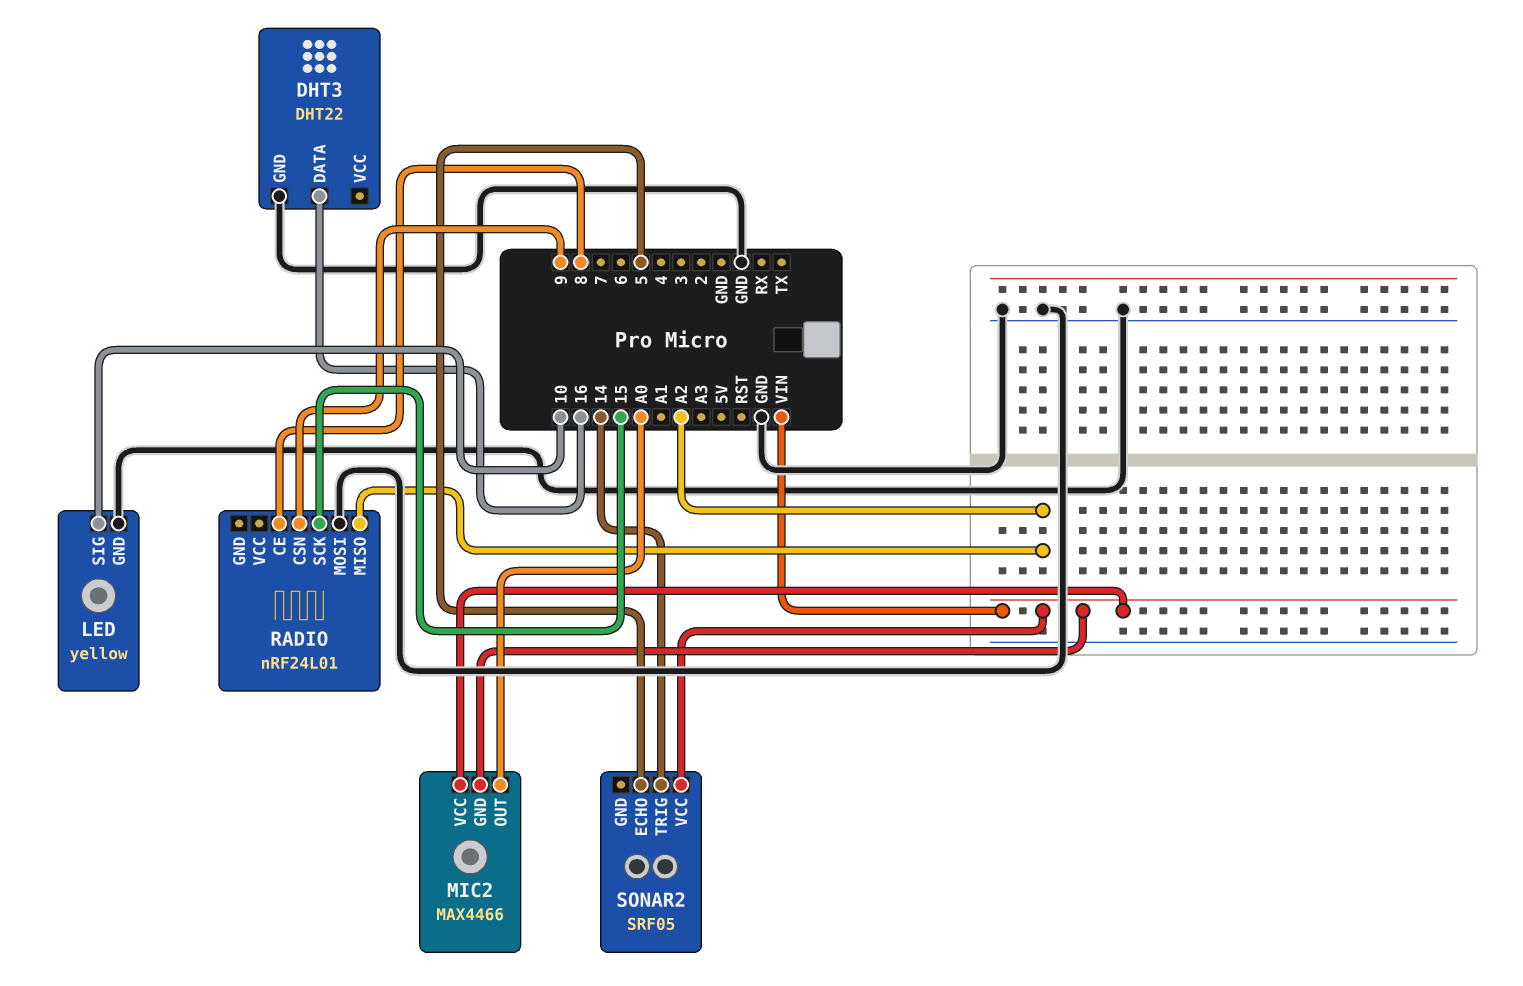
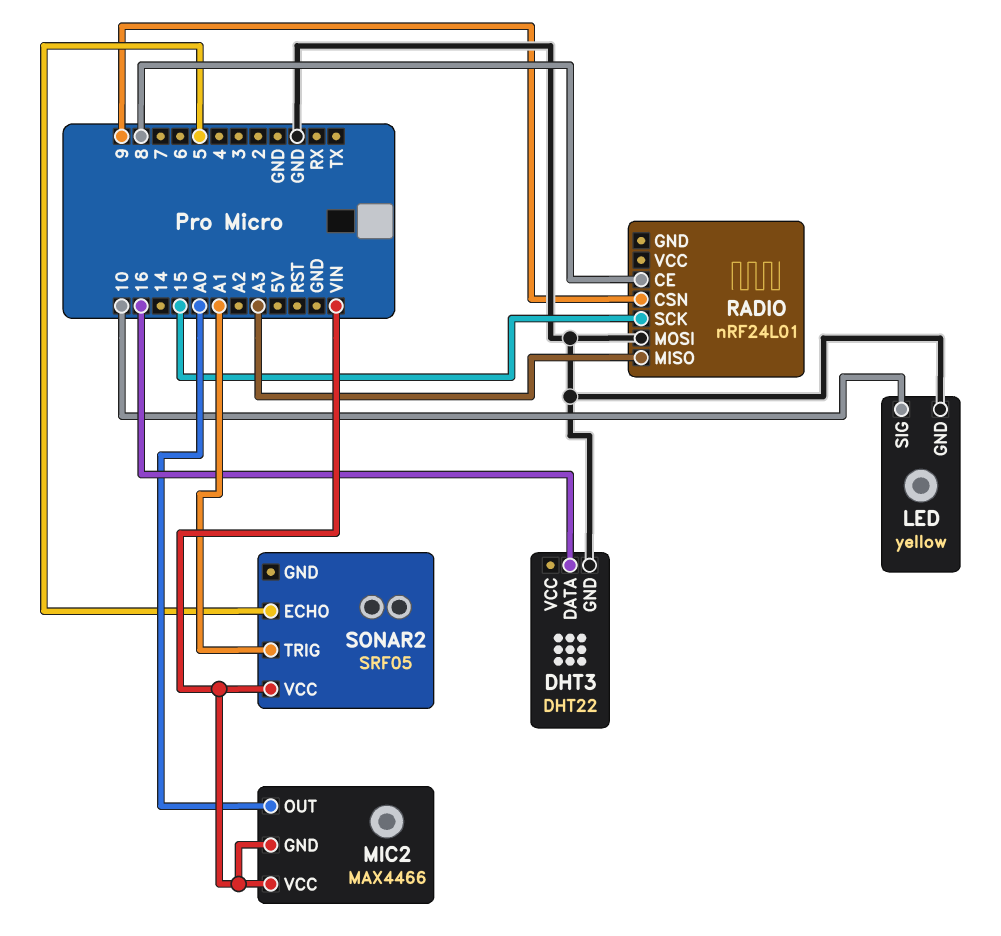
RADIO pin MISO: A2 -> A3
SONAR2 pin TRIG: 14 -> A1

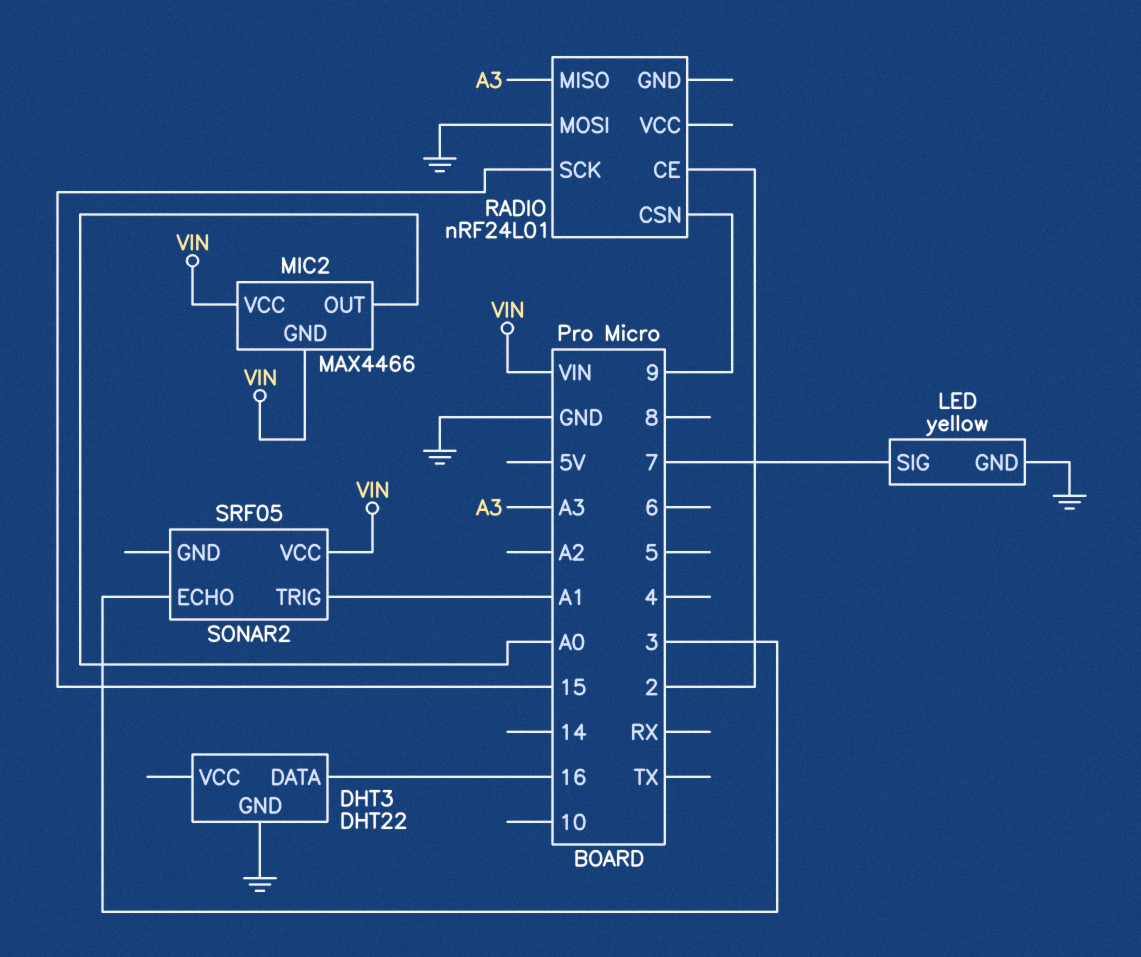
LED pin SIG: 10 -> 7
RADIO pin CE: 8 -> 2
SONAR2 pin ECHO: 5 -> 3

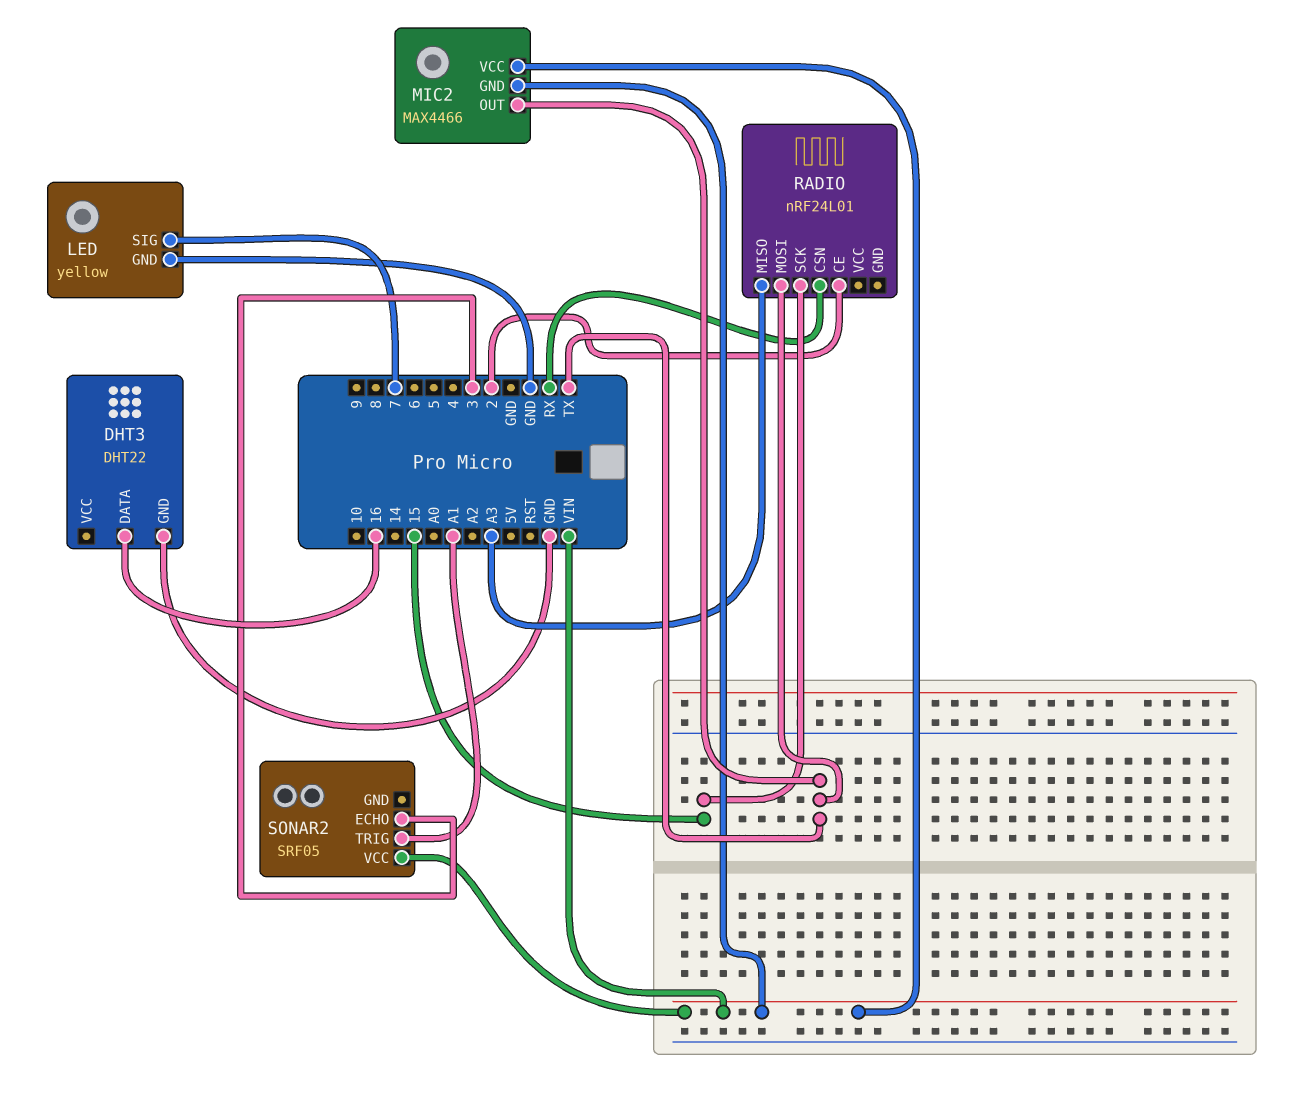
MIC2 pin OUT: A0 -> TX
RADIO pin CSN: 9 -> RX
RADIO pin MOSI: GND -> TX

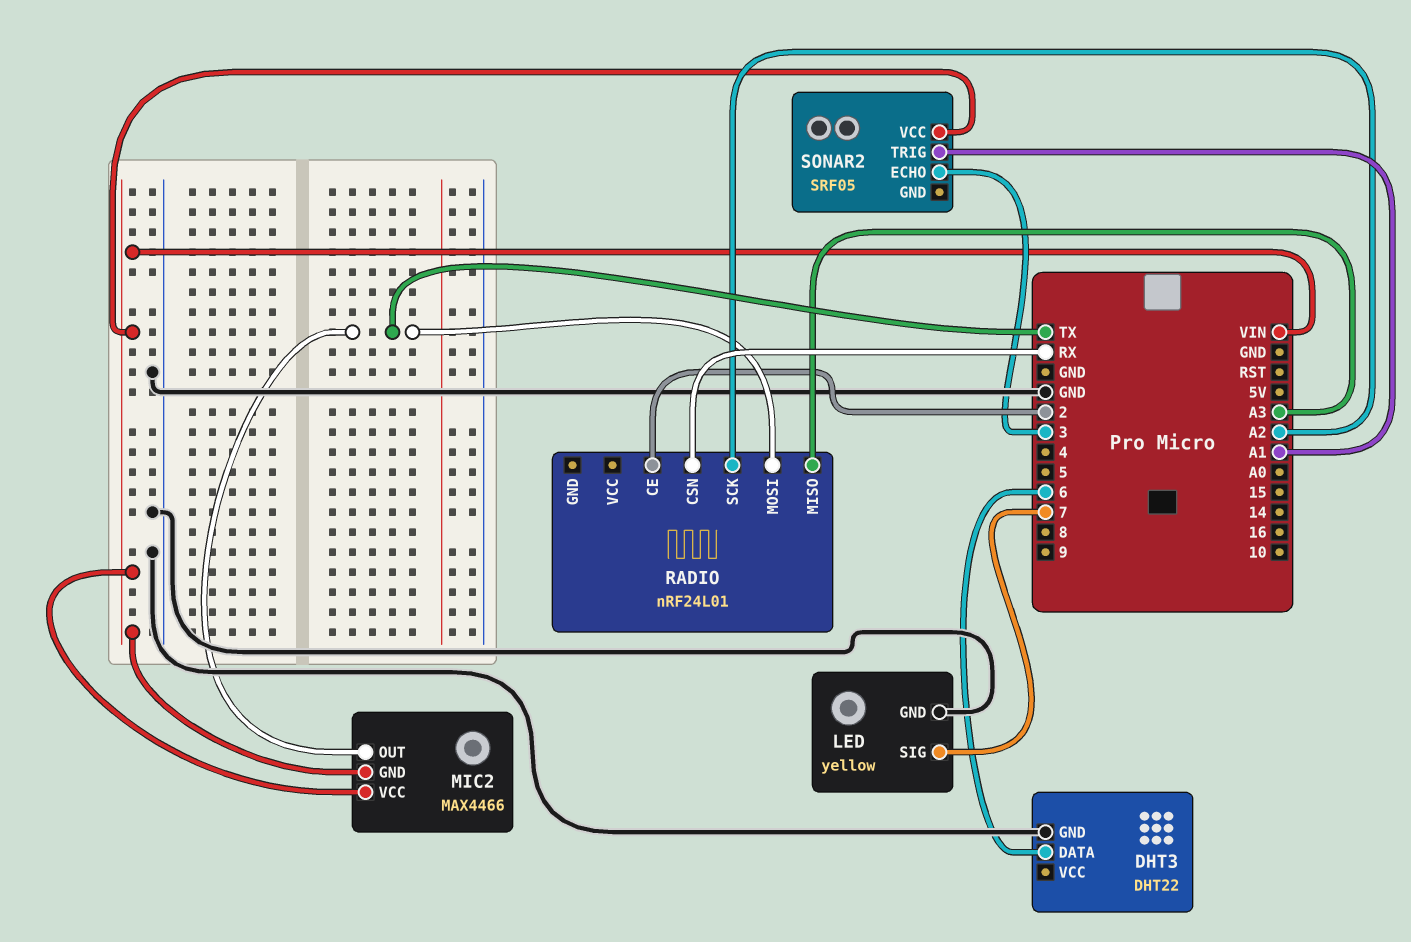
DHT3 pin DATA: 16 -> 6
RADIO pin SCK: 15 -> A2

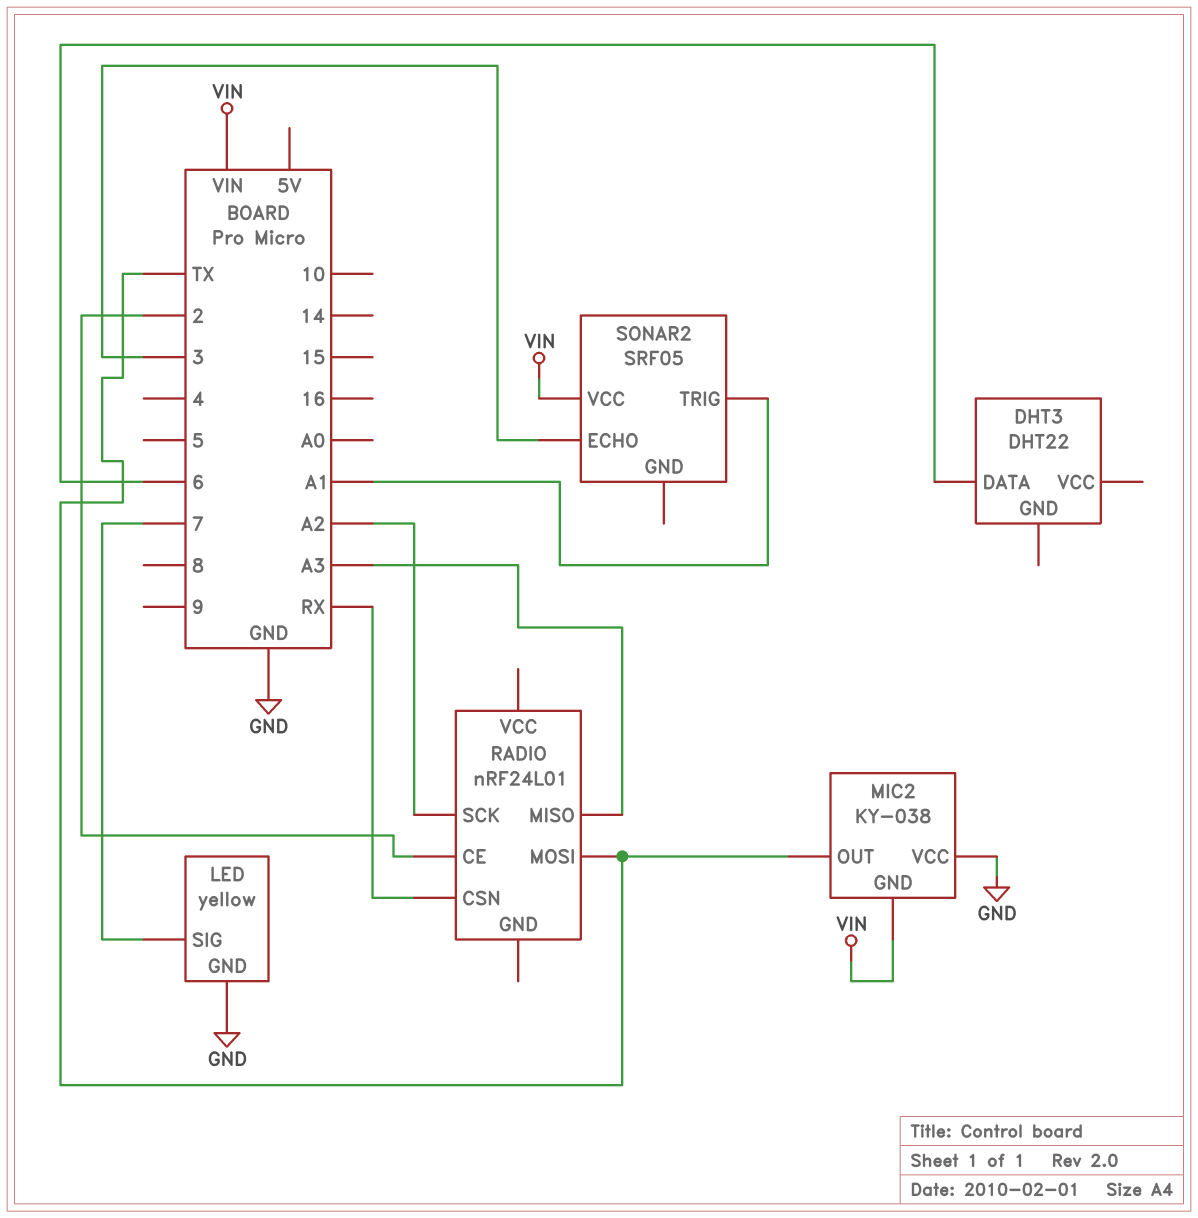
DHT3 pin GND: GND -> none
MIC2: MAX4466 -> KY-038
MIC2 pin VCC: VIN -> GND

